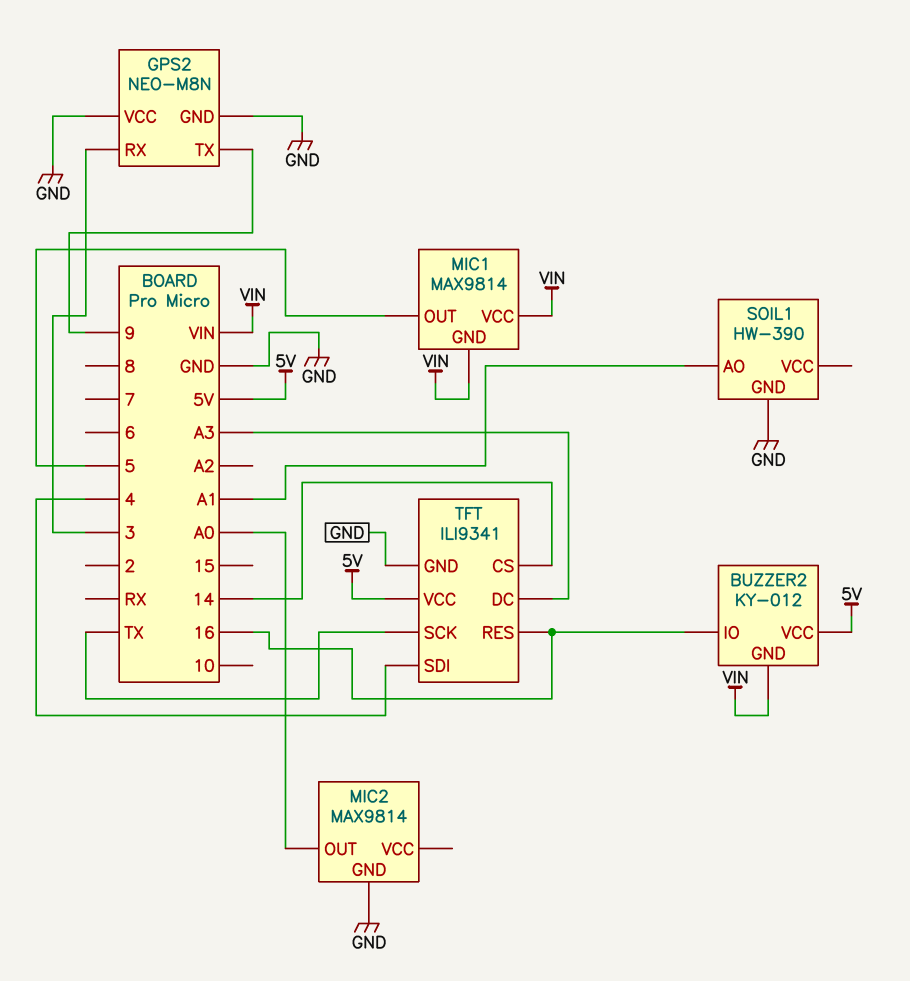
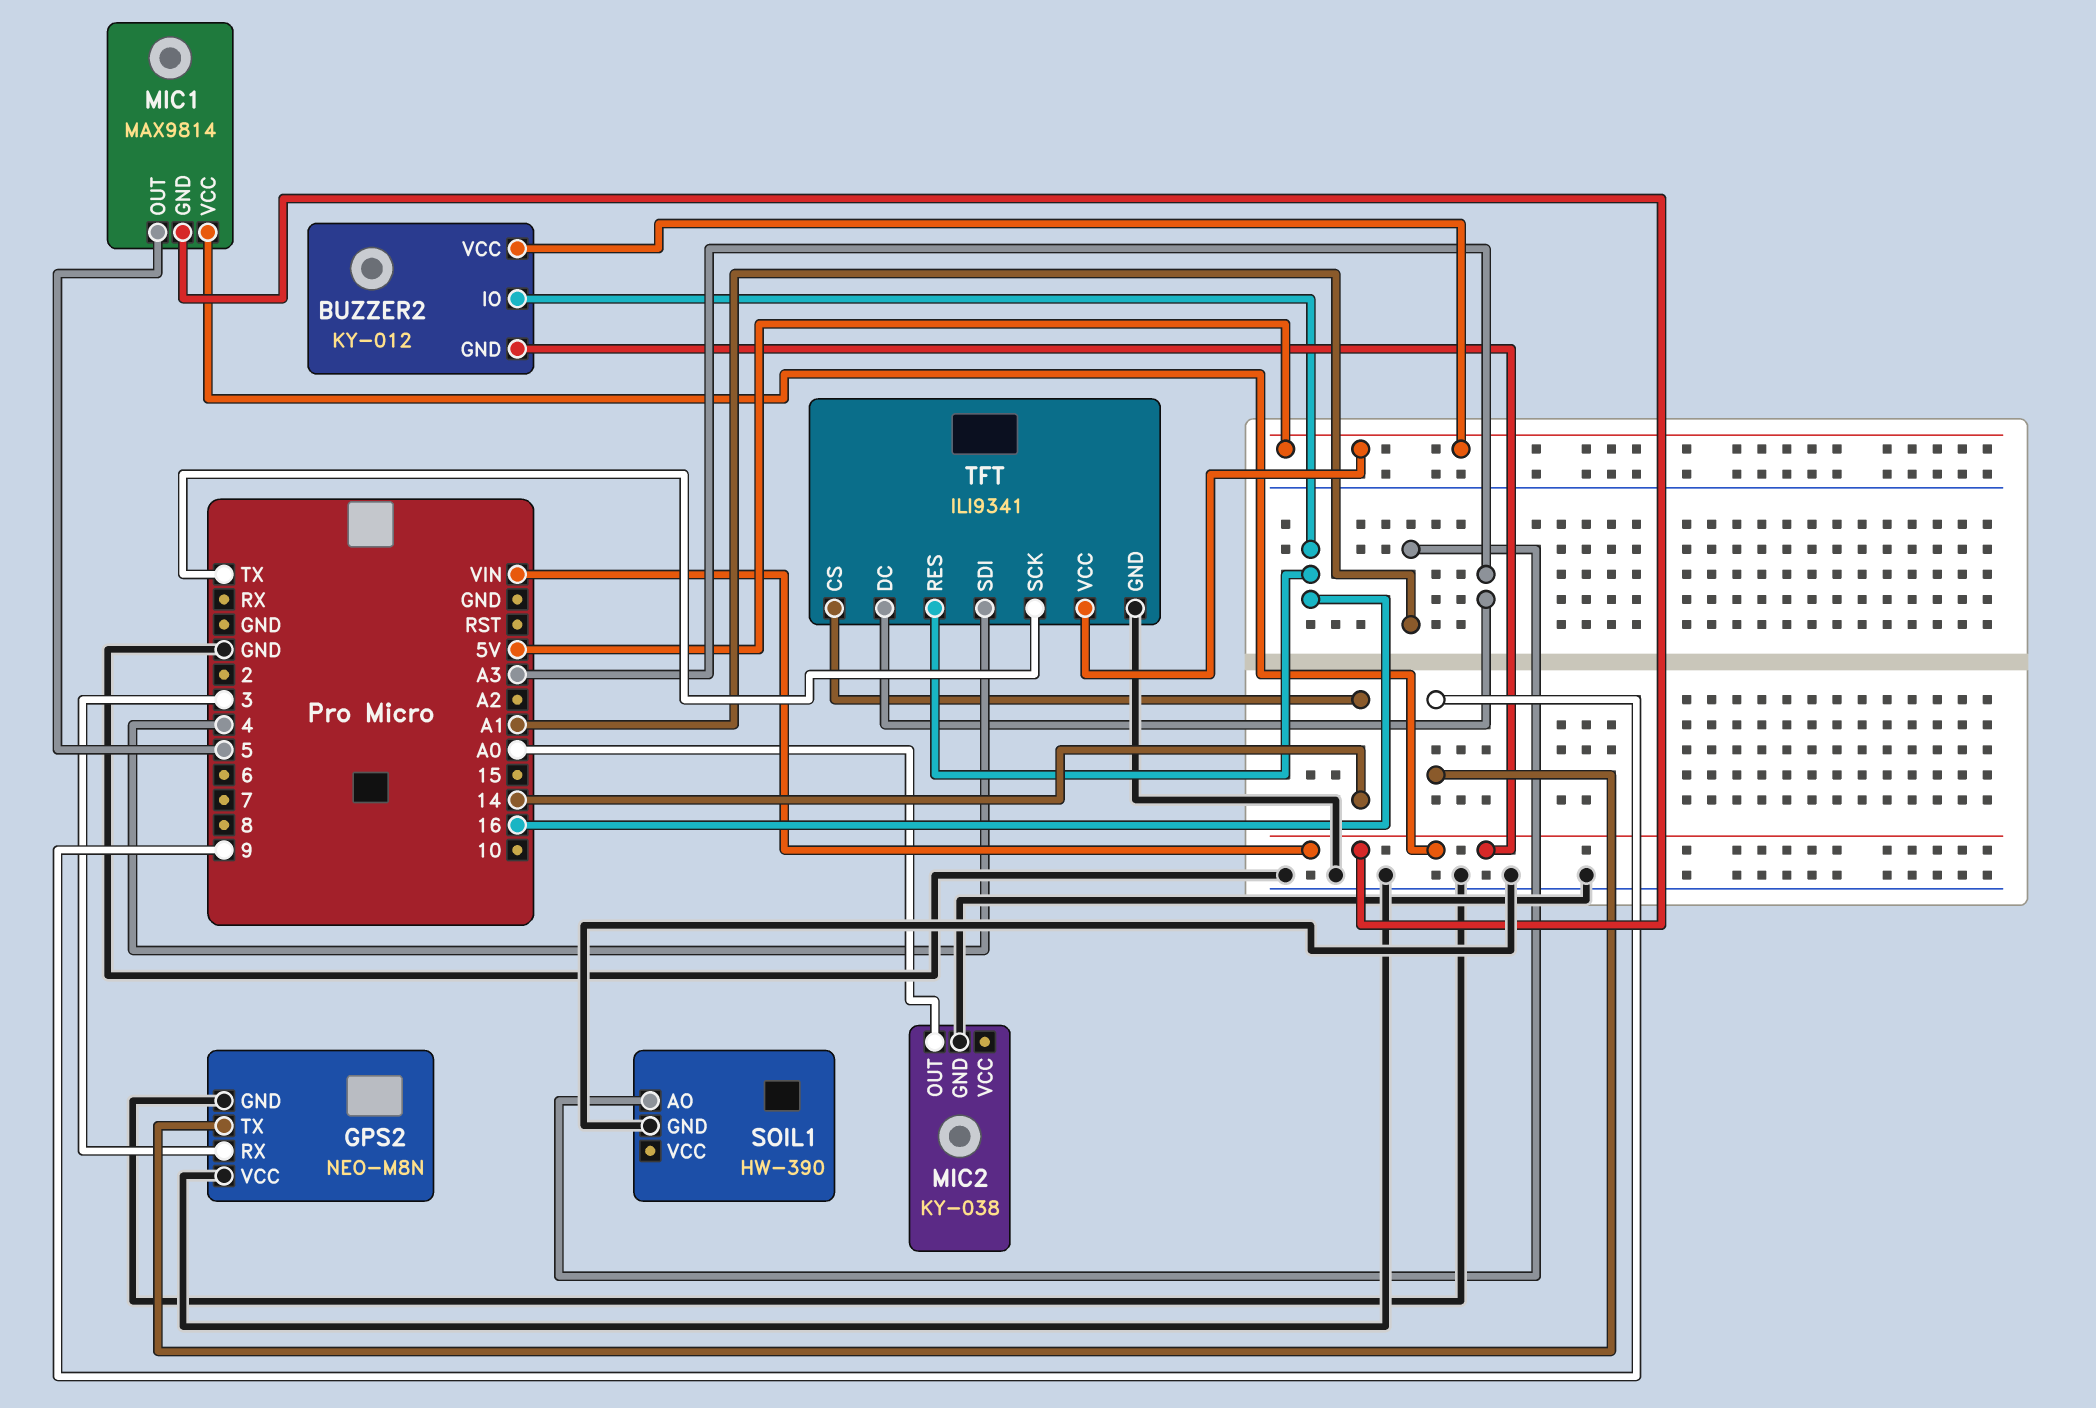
MIC2: MAX9814 -> KY-038

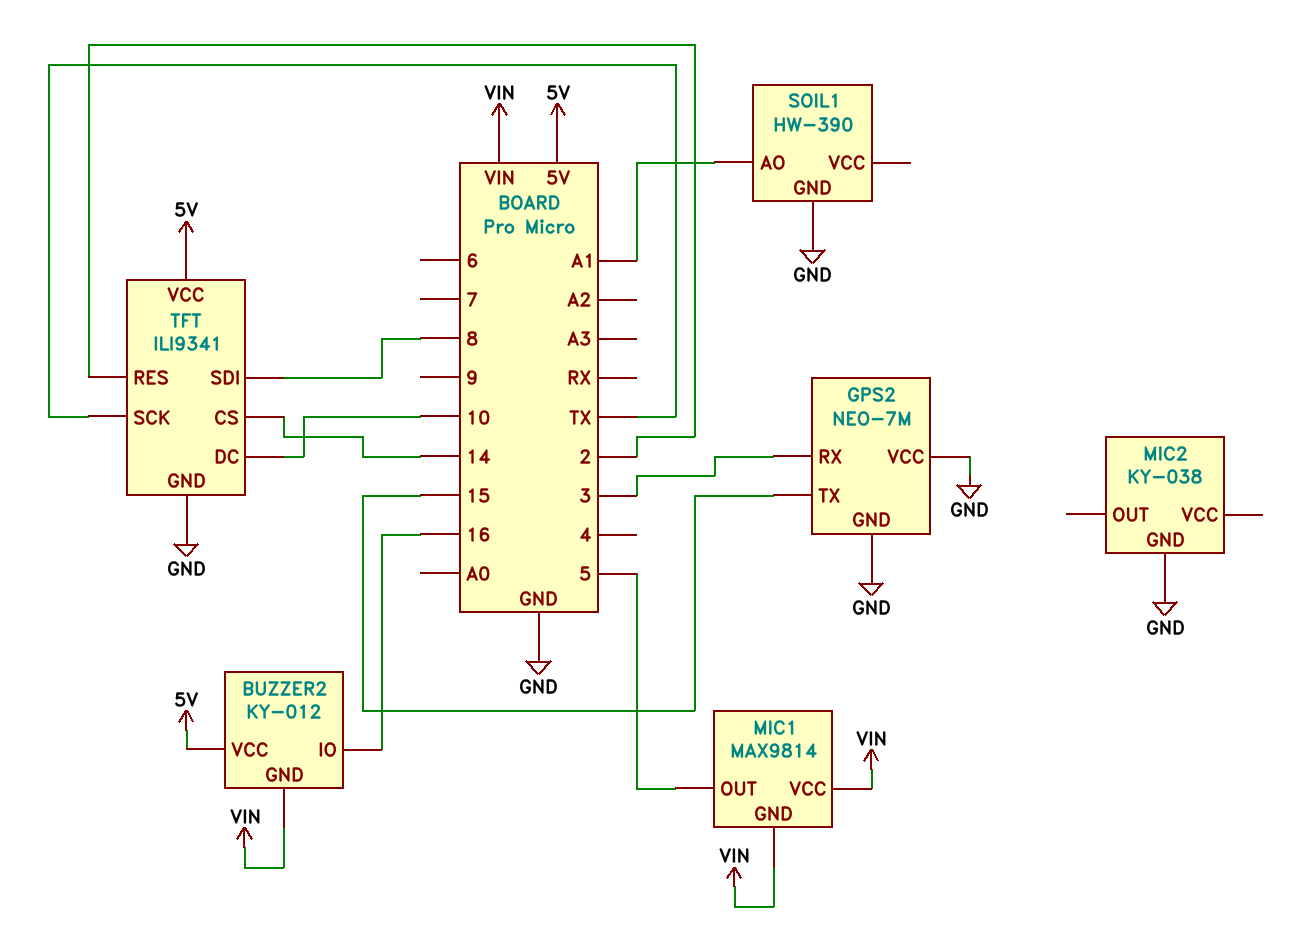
GPS2: NEO-M8N -> NEO-7M
GPS2 pin TX: 9 -> 15
MIC2 pin OUT: A0 -> none
TFT pin DC: A3 -> 10
TFT pin RES: 16 -> 2
TFT pin SDI: 4 -> 8

